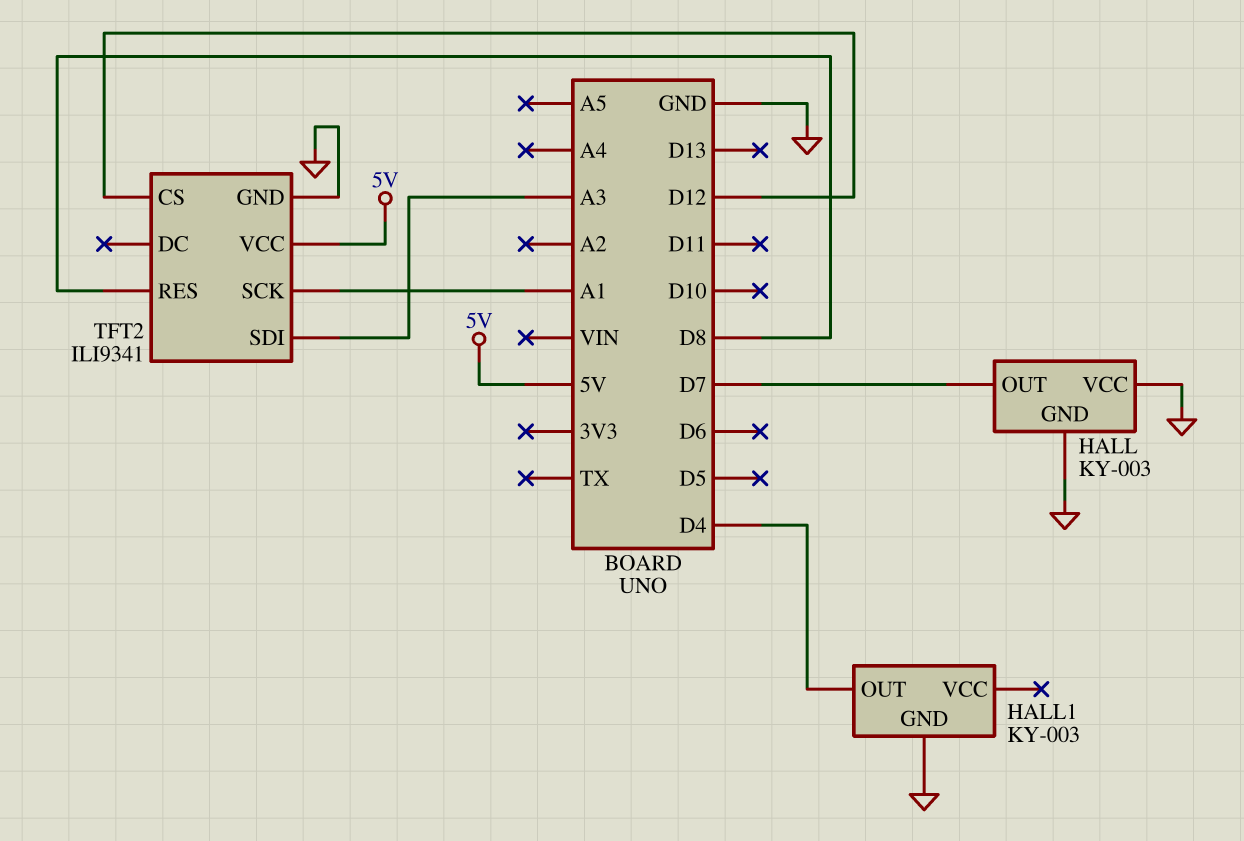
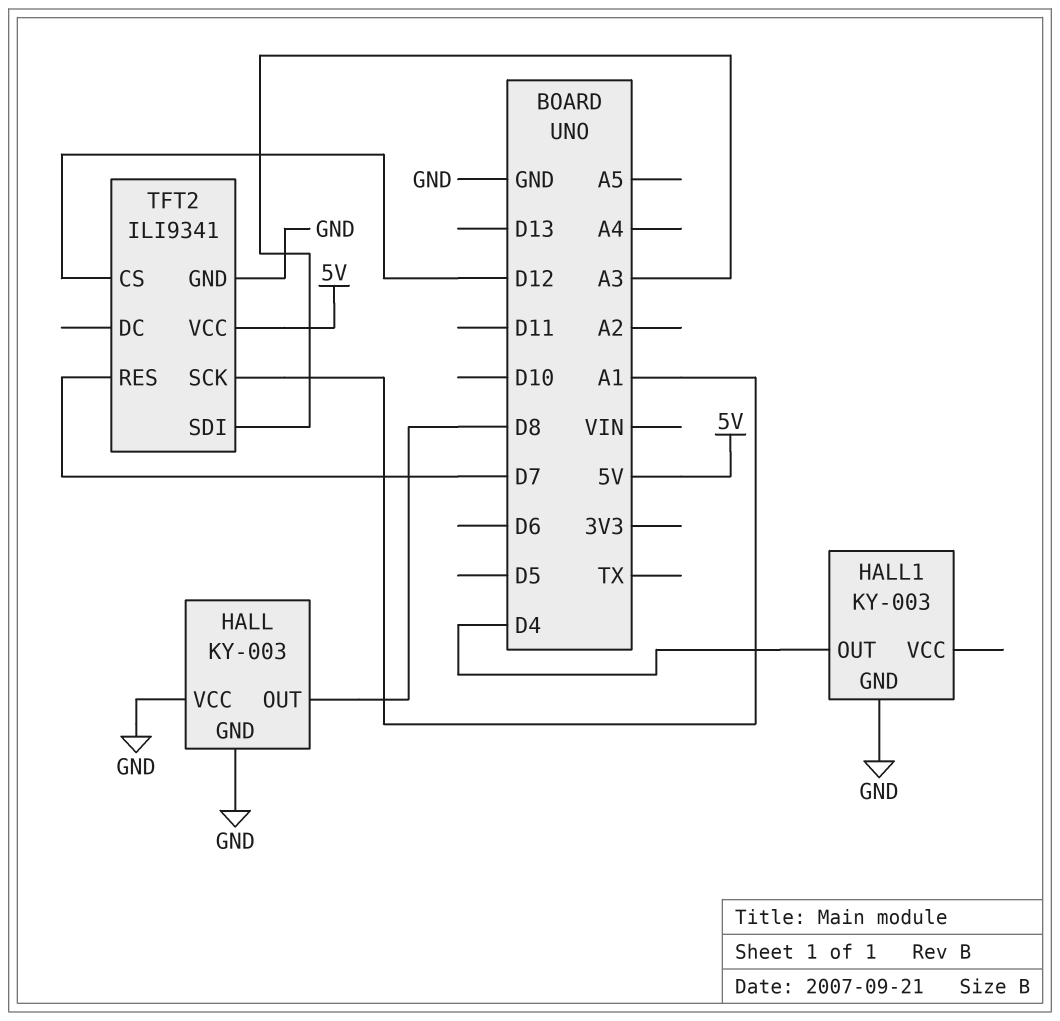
HALL pin OUT: D7 -> D8
TFT2 pin RES: D8 -> D7

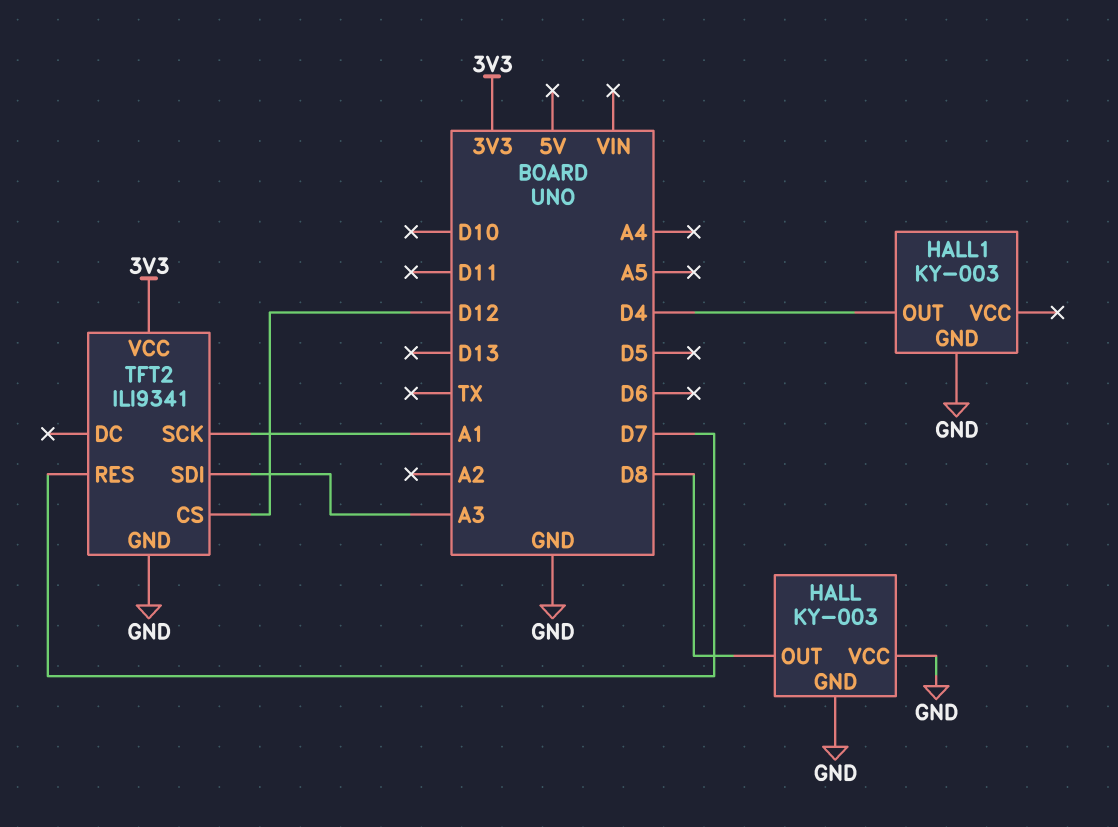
TFT2 pin VCC: 5V -> 3V3

